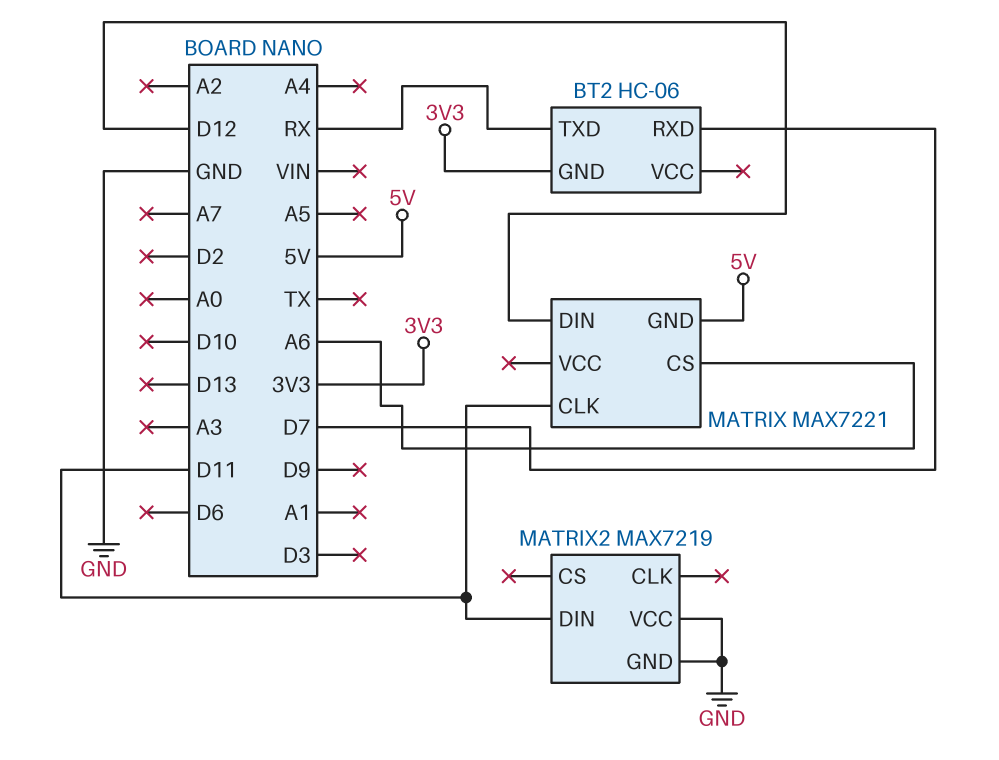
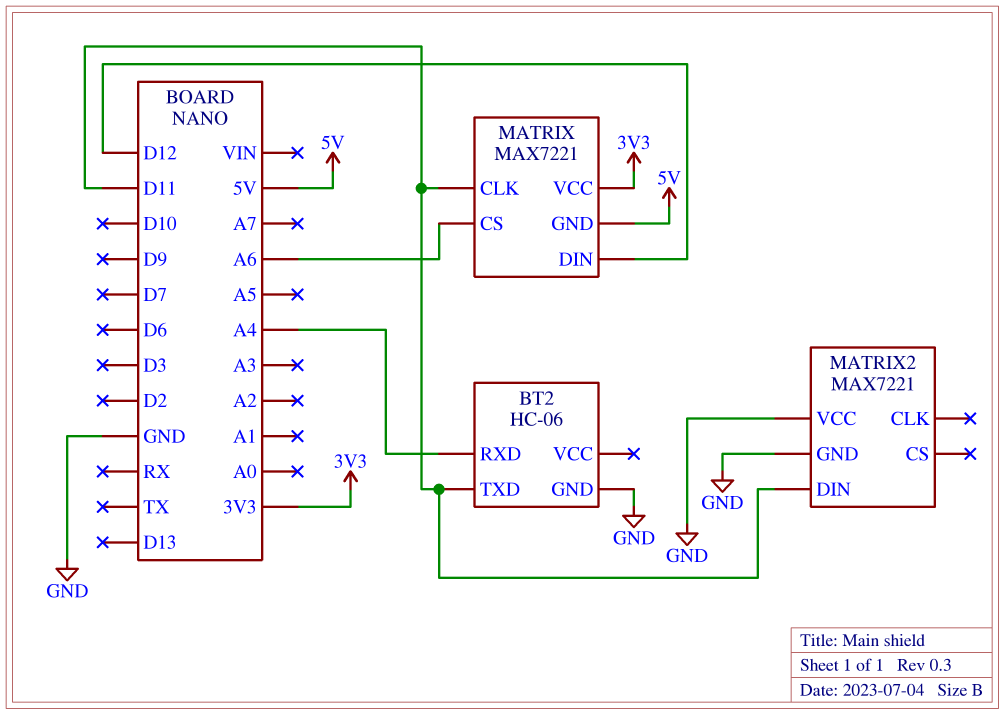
BT2 pin GND: 3V3 -> GND
BT2 pin RXD: D7 -> A4
BT2 pin TXD: RX -> D11
MATRIX pin VCC: none -> 3V3
MATRIX2: MAX7219 -> MAX7221

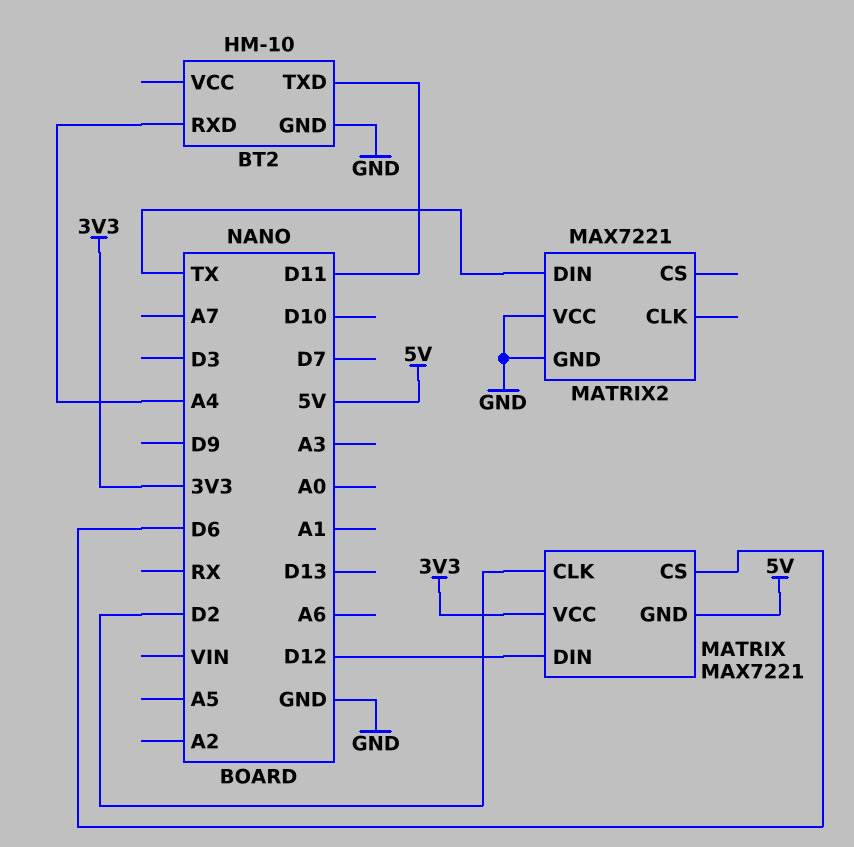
BT2: HC-06 -> HM-10
MATRIX pin CLK: D11 -> D2
MATRIX pin CS: A6 -> D6
MATRIX2 pin DIN: D11 -> TX

